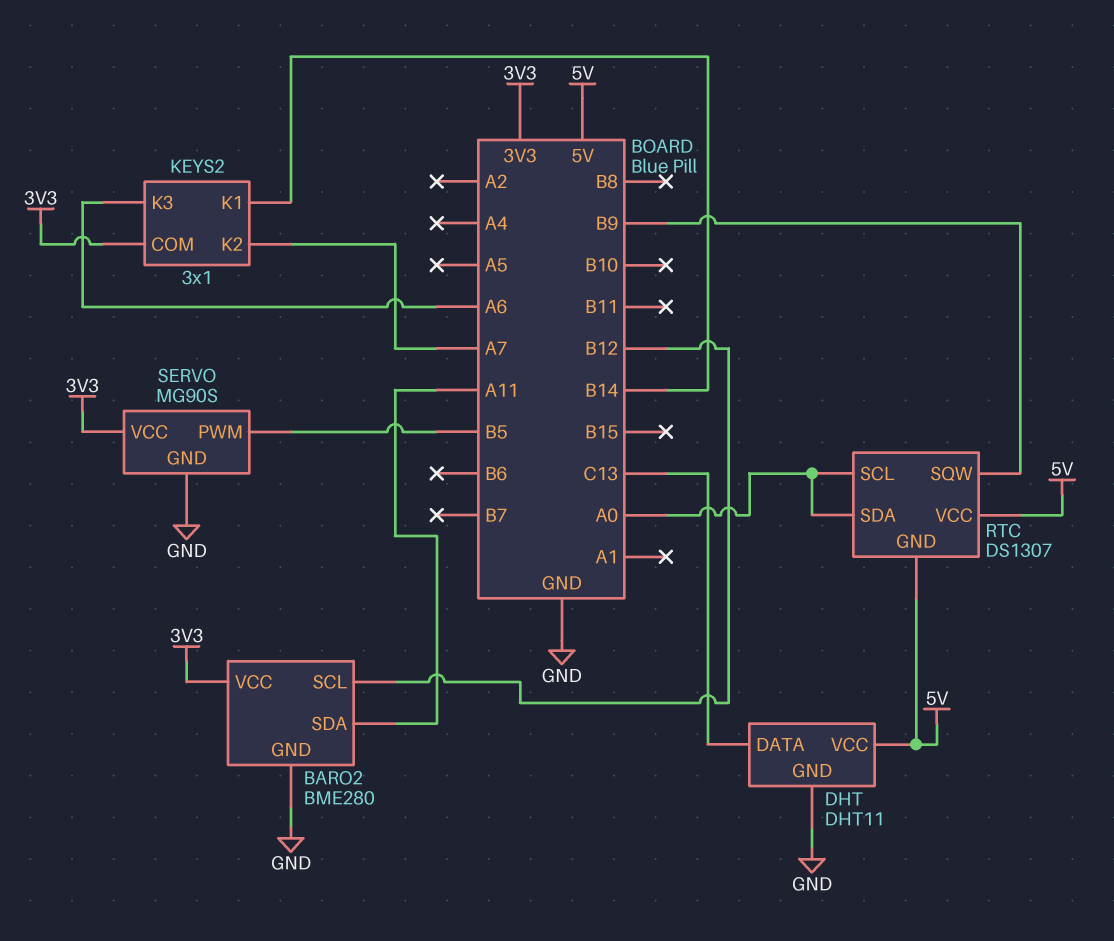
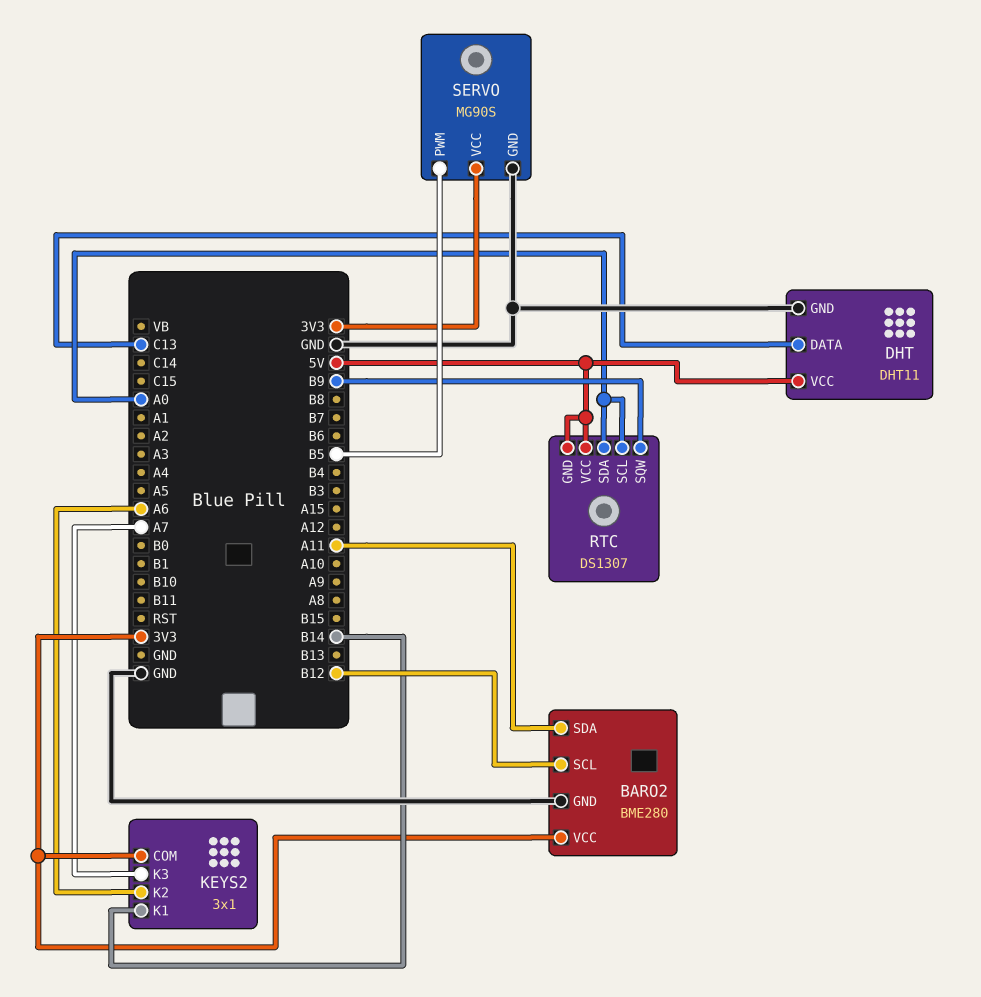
KEYS2 pin K2: A7 -> A6
KEYS2 pin K3: A6 -> A7

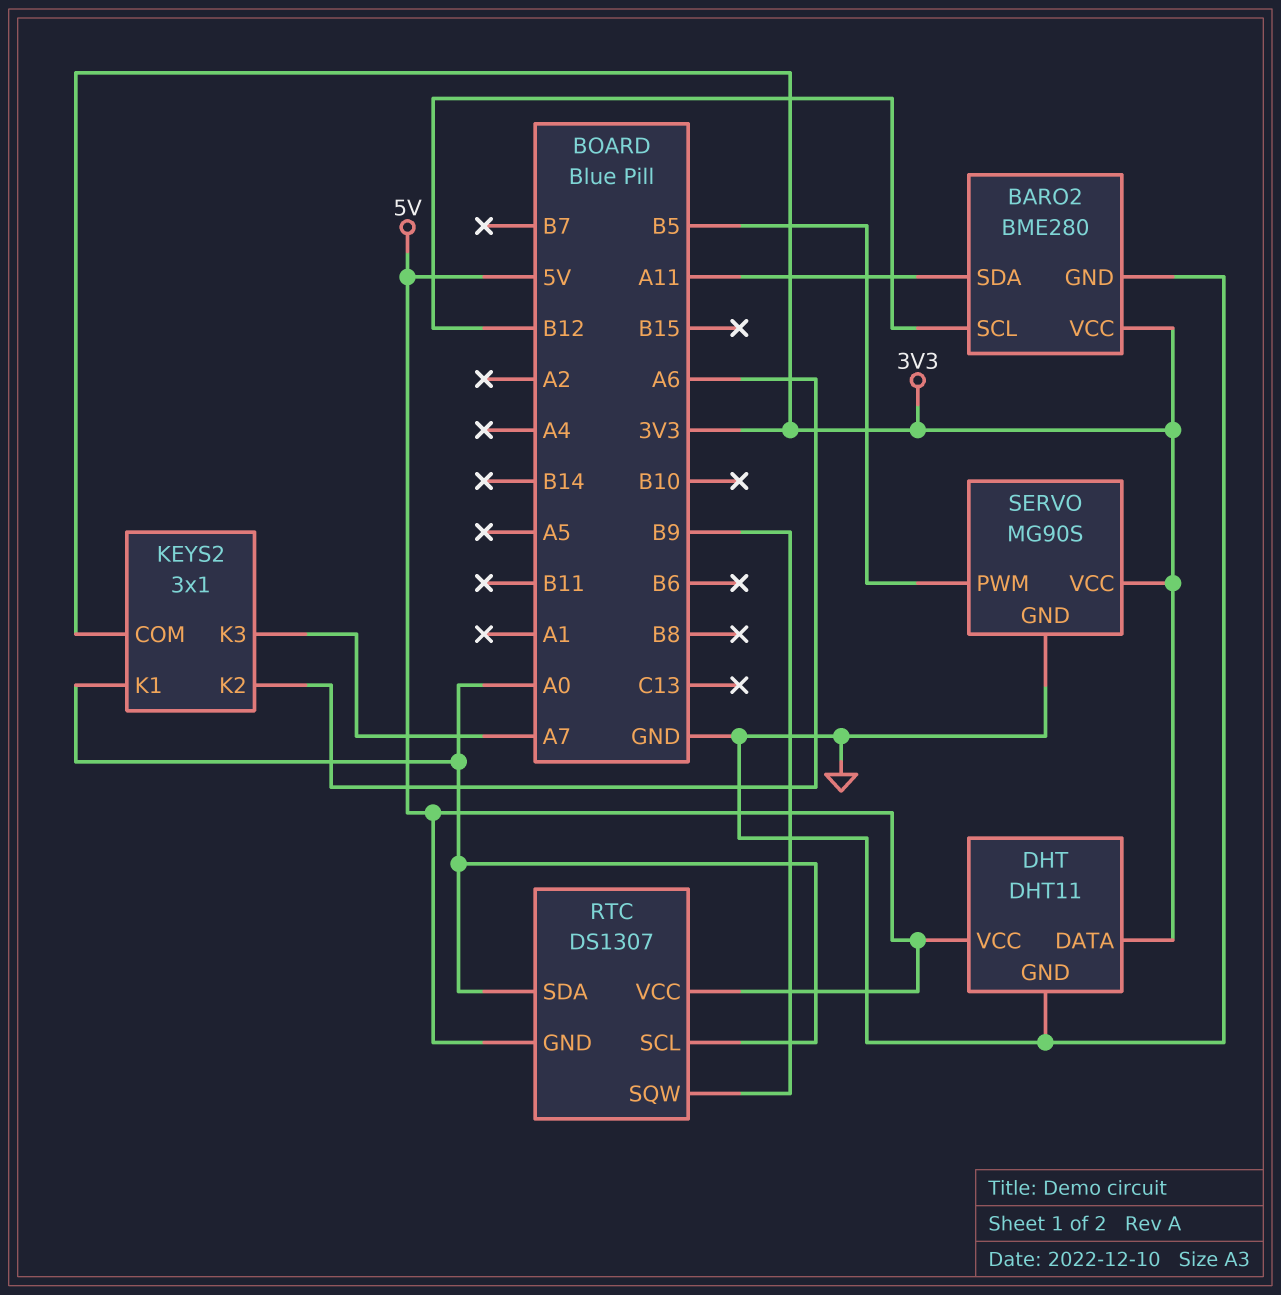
DHT pin DATA: C13 -> 3V3
KEYS2 pin K1: B14 -> A0

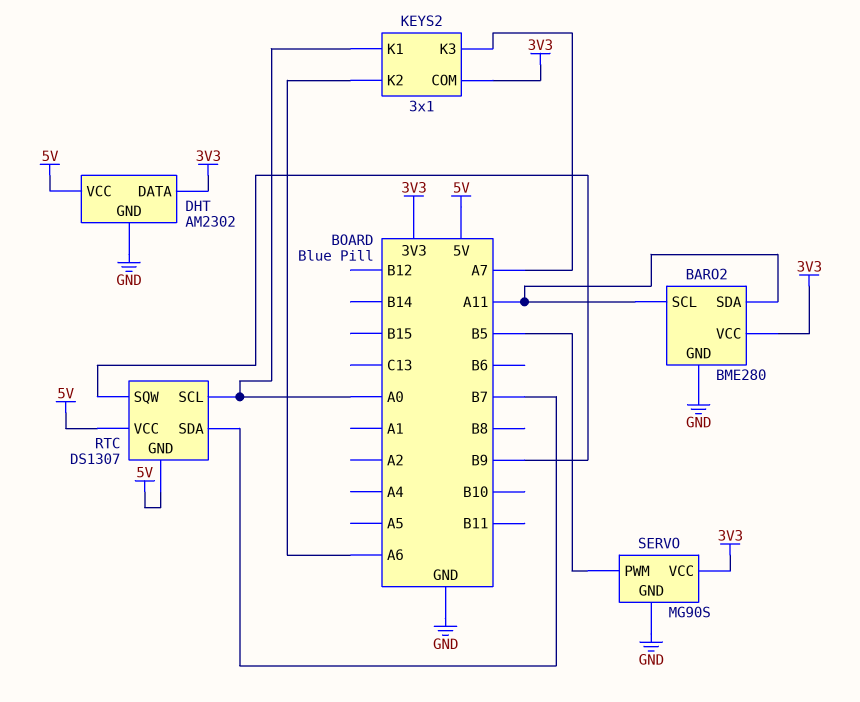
BARO2 pin SCL: B12 -> A11
DHT: DHT11 -> AM2302
RTC pin SDA: A0 -> B7

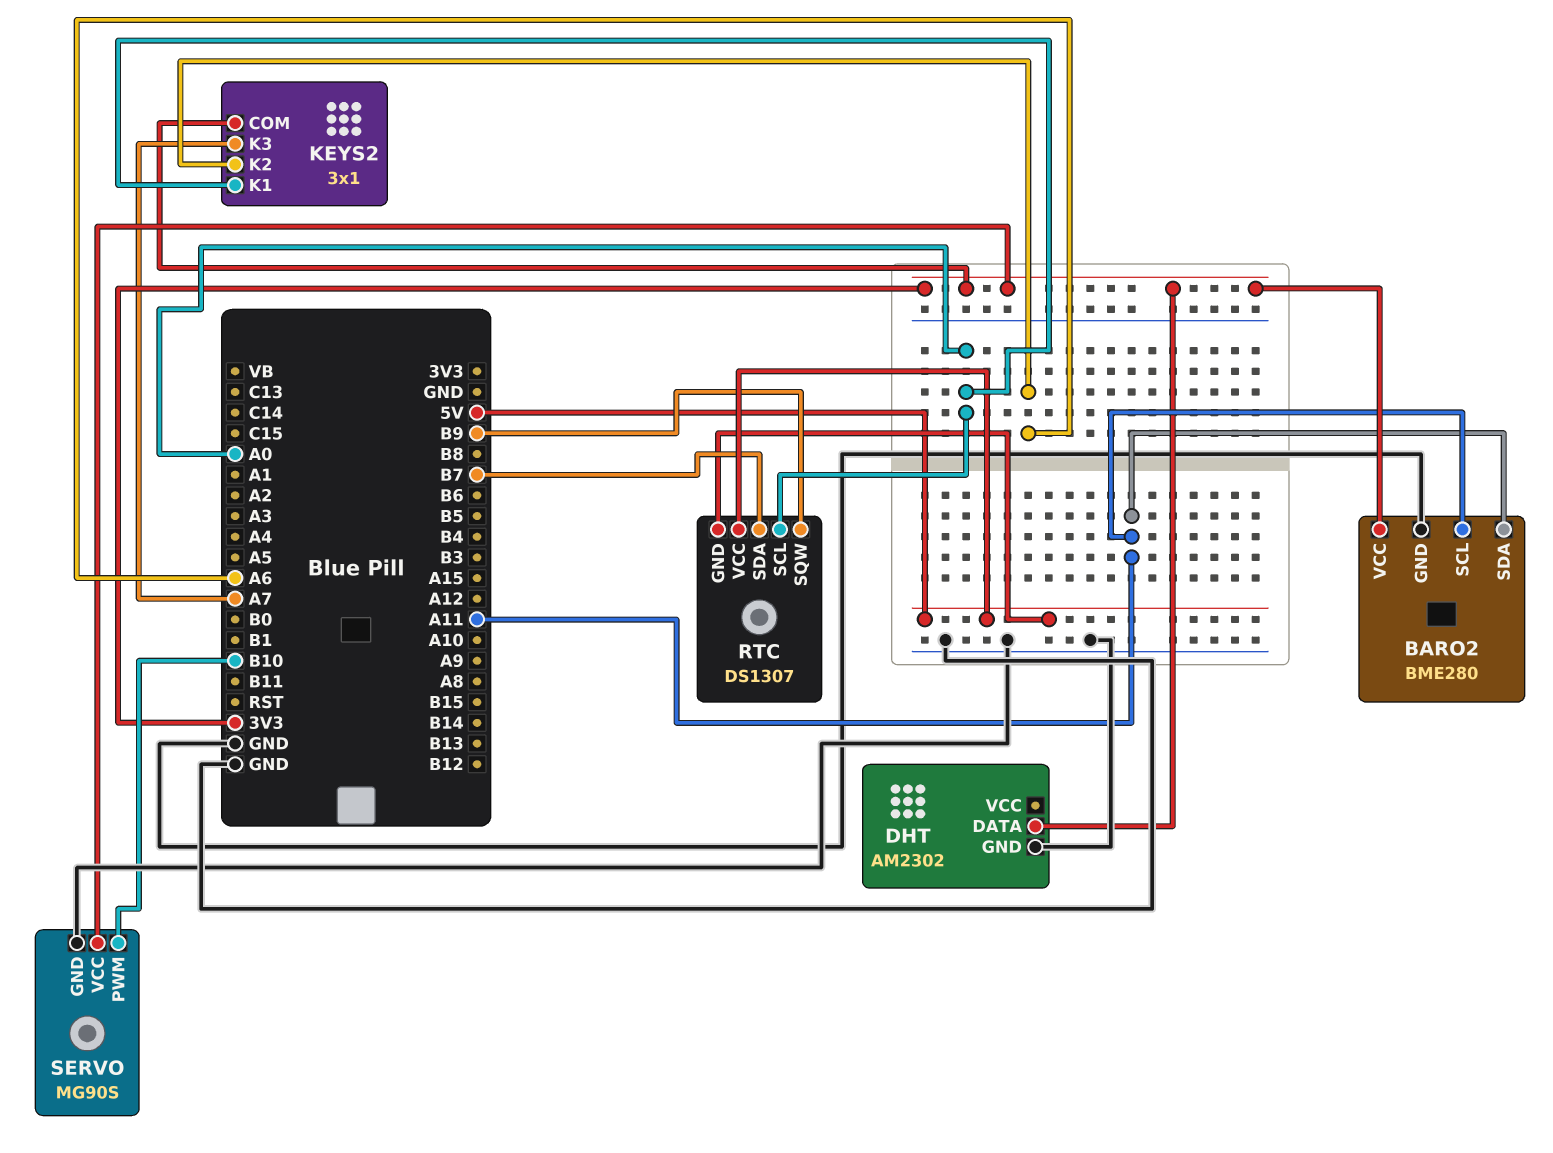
DHT pin VCC: 5V -> none
SERVO pin PWM: B5 -> B10

